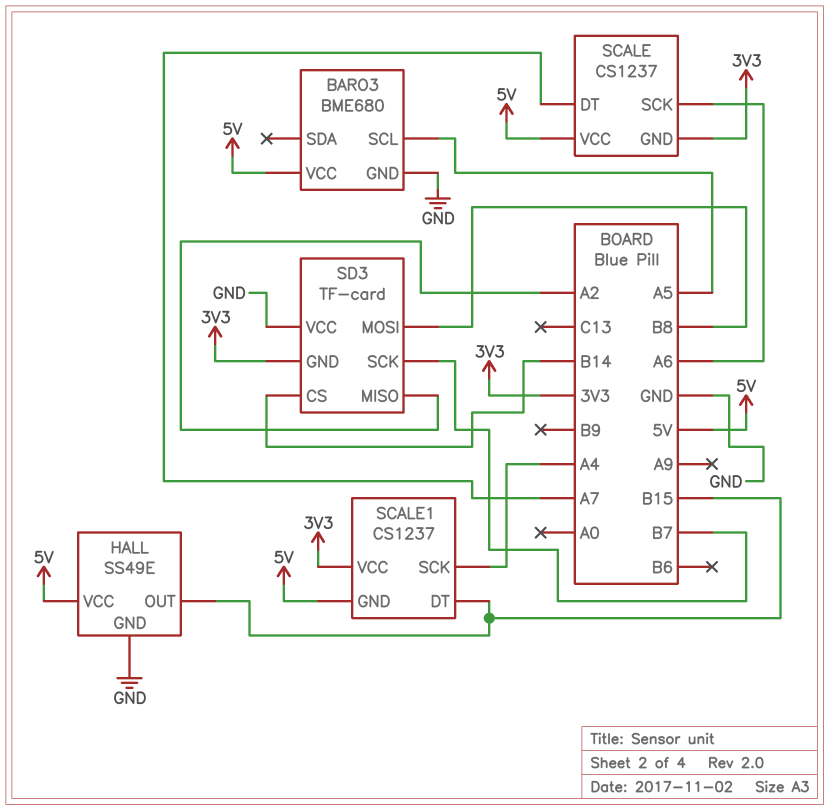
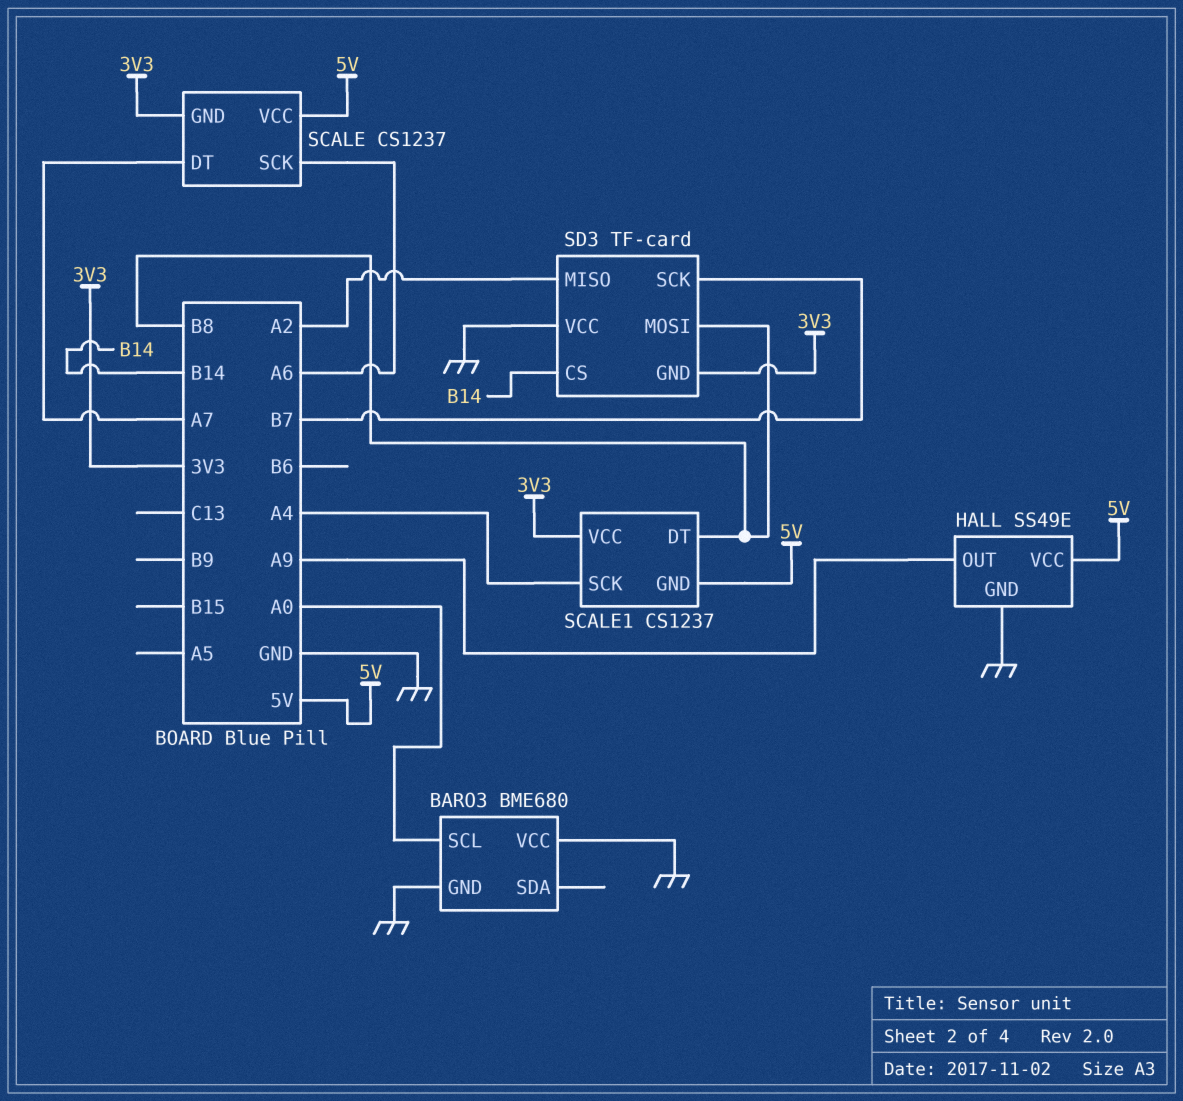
BARO3 pin SCL: A5 -> A0
BARO3 pin VCC: 5V -> GND
HALL pin OUT: B15 -> A9
SCALE1 pin DT: B15 -> B8

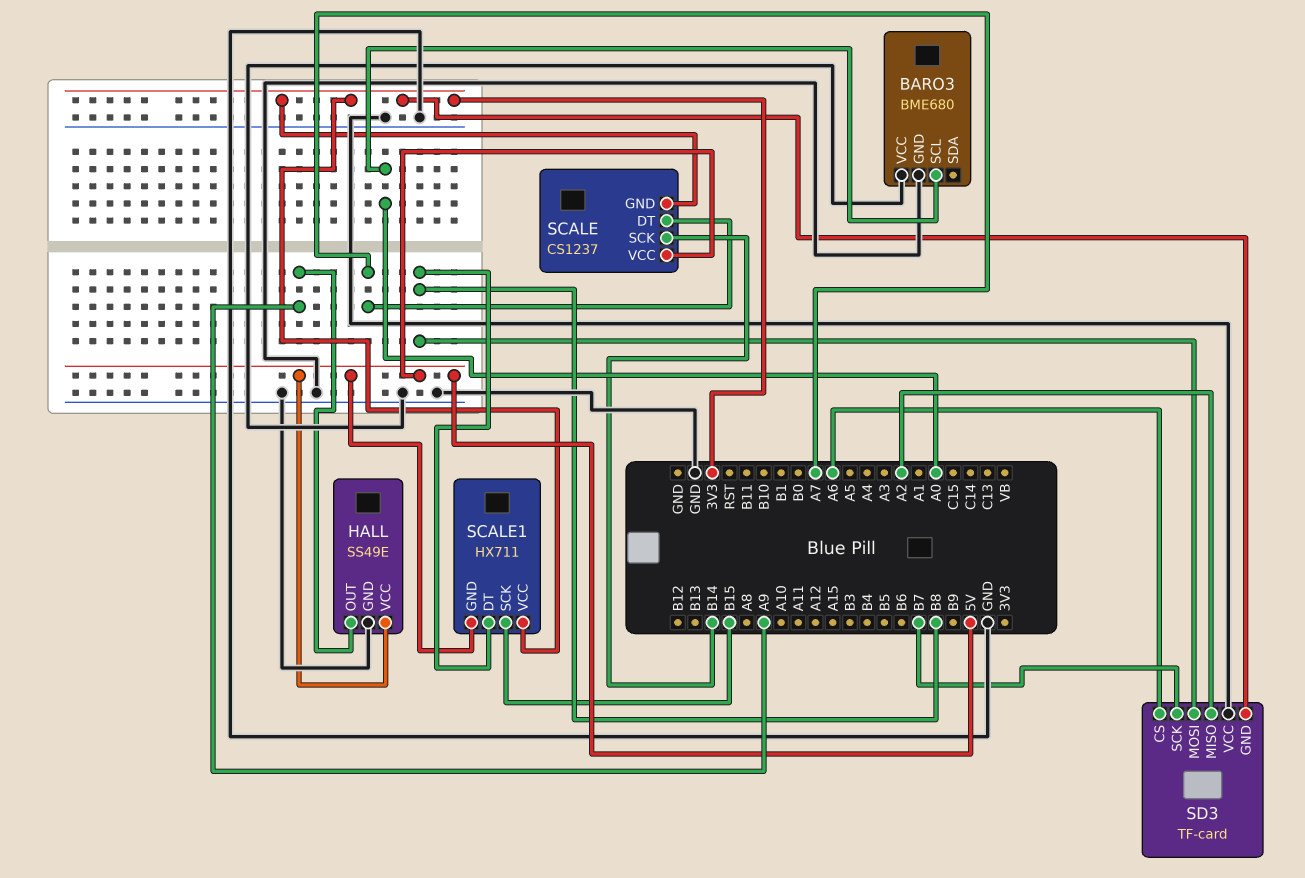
SCALE pin SCK: A6 -> B14
SCALE1: CS1237 -> HX711
SCALE1 pin SCK: A4 -> B15
SD3 pin CS: B14 -> A6

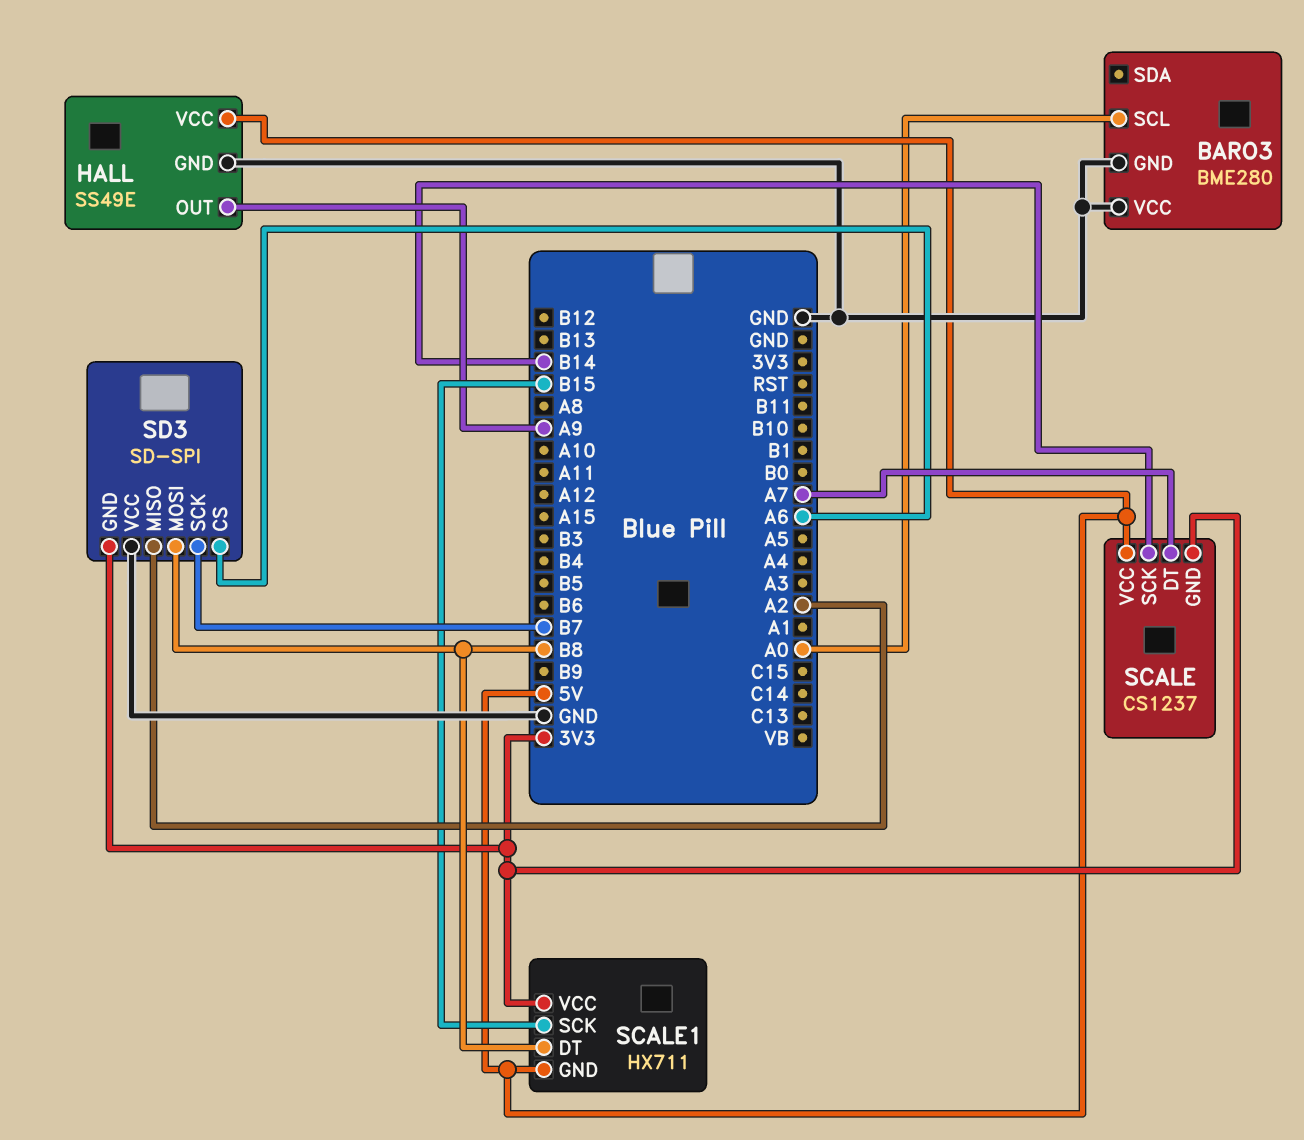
BARO3: BME680 -> BME280
SD3: TF-card -> SD-SPI

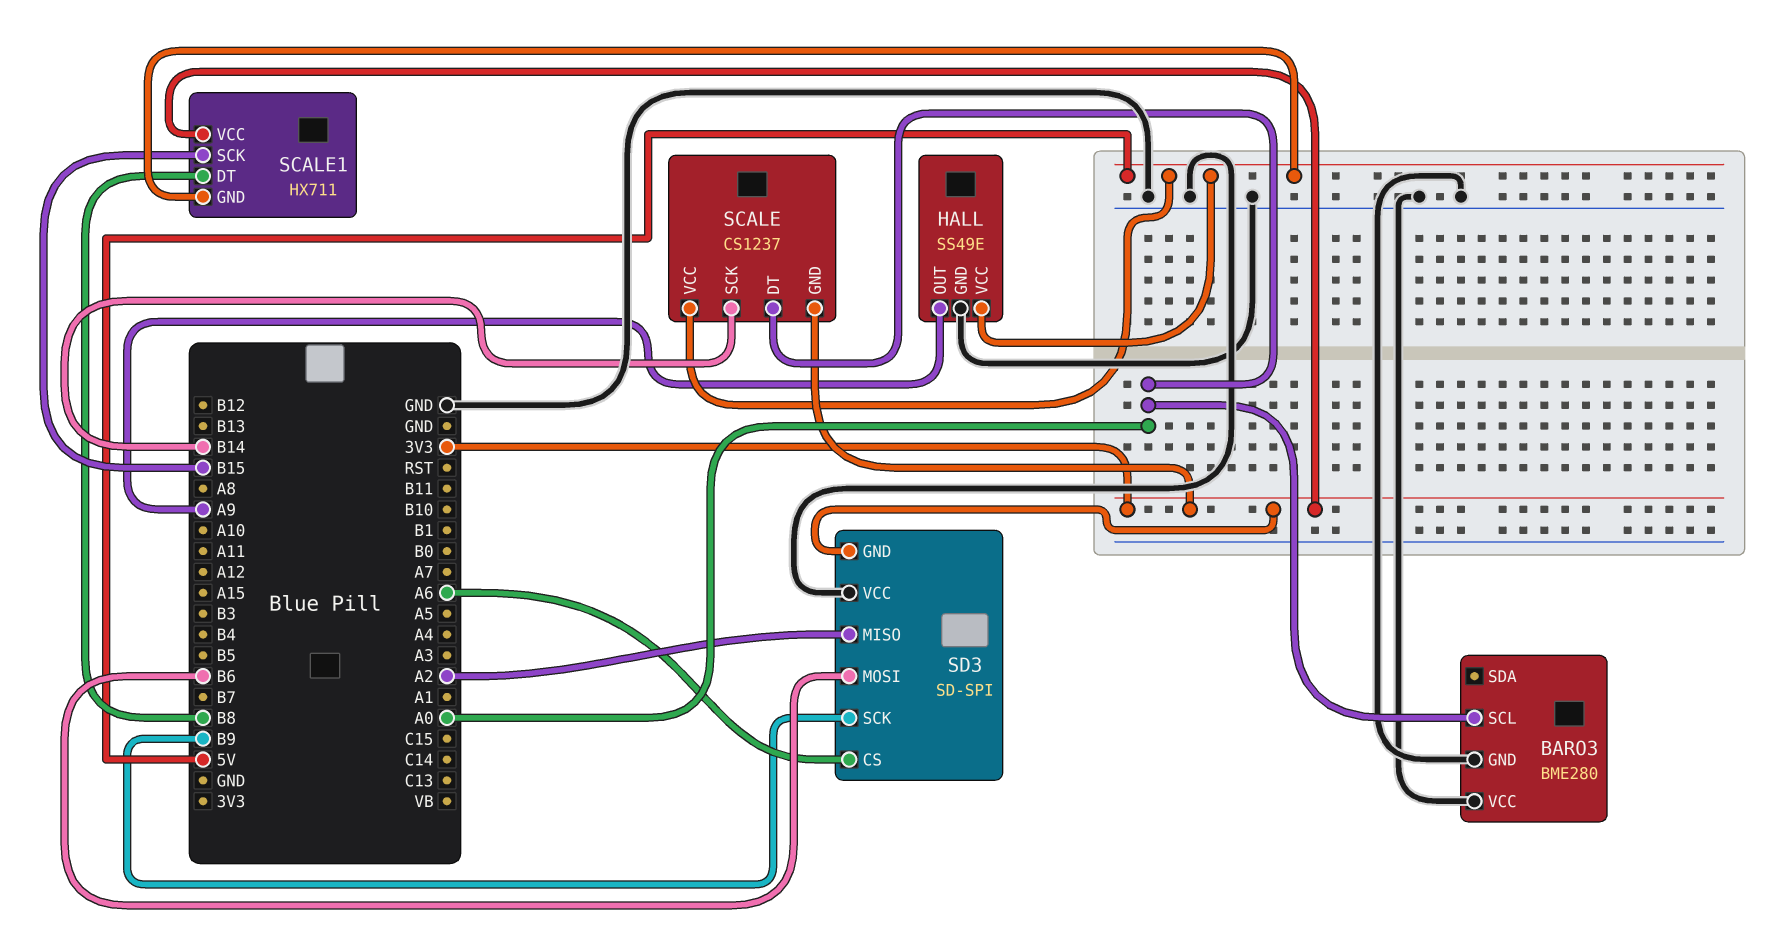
SCALE pin DT: A7 -> A0
SD3 pin MOSI: B8 -> B6
SD3 pin SCK: B7 -> B9

